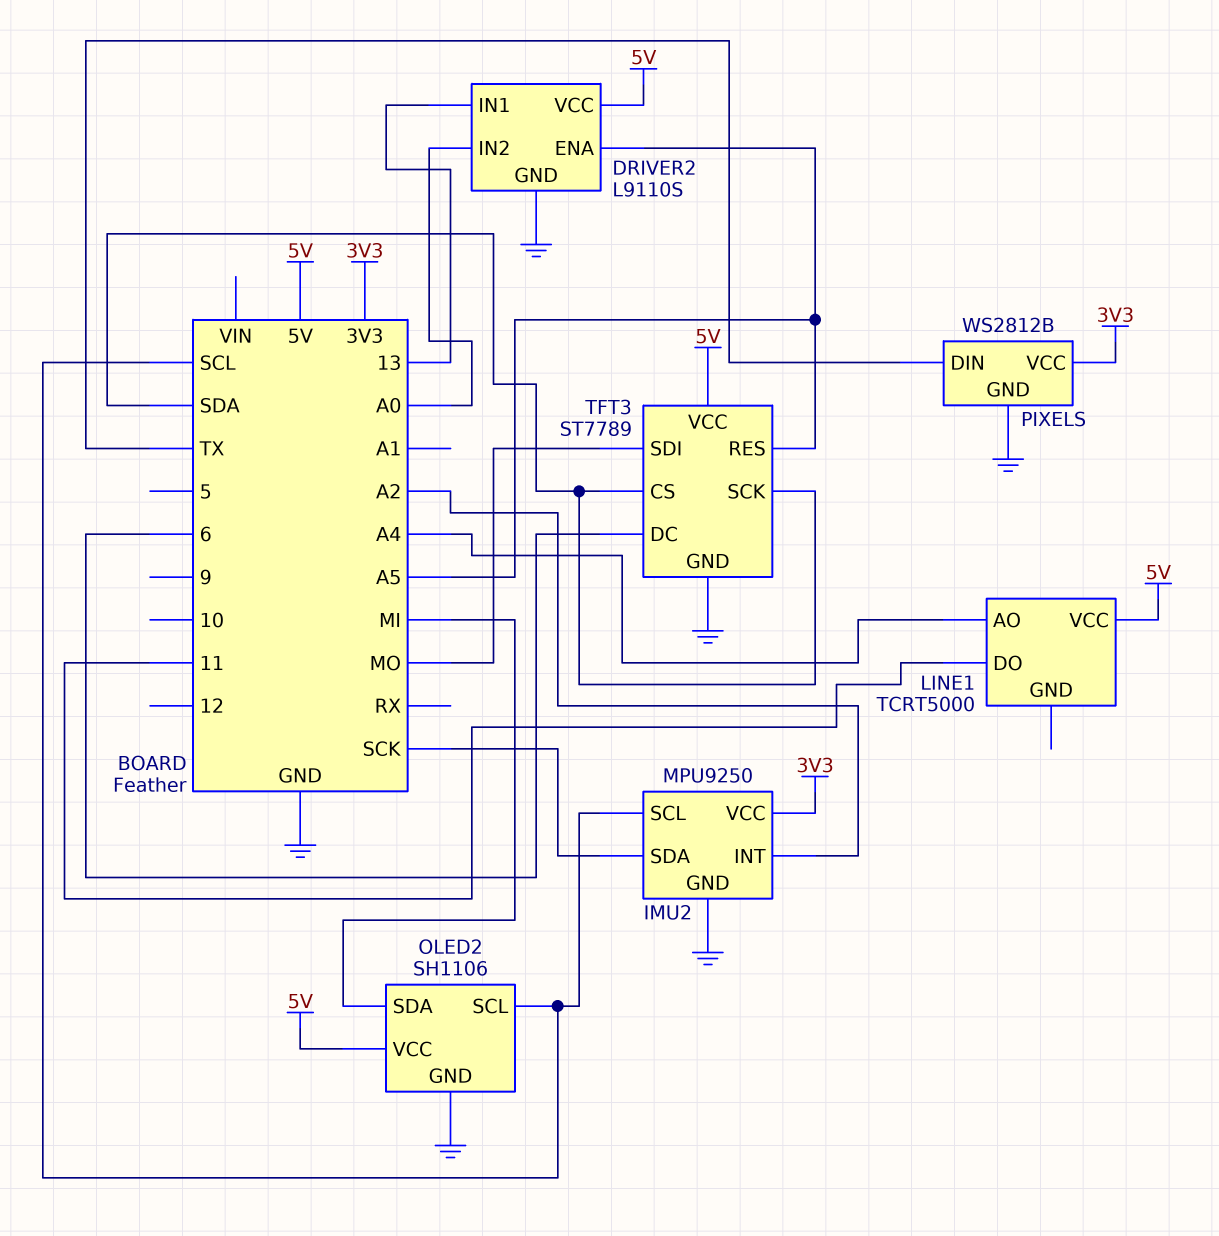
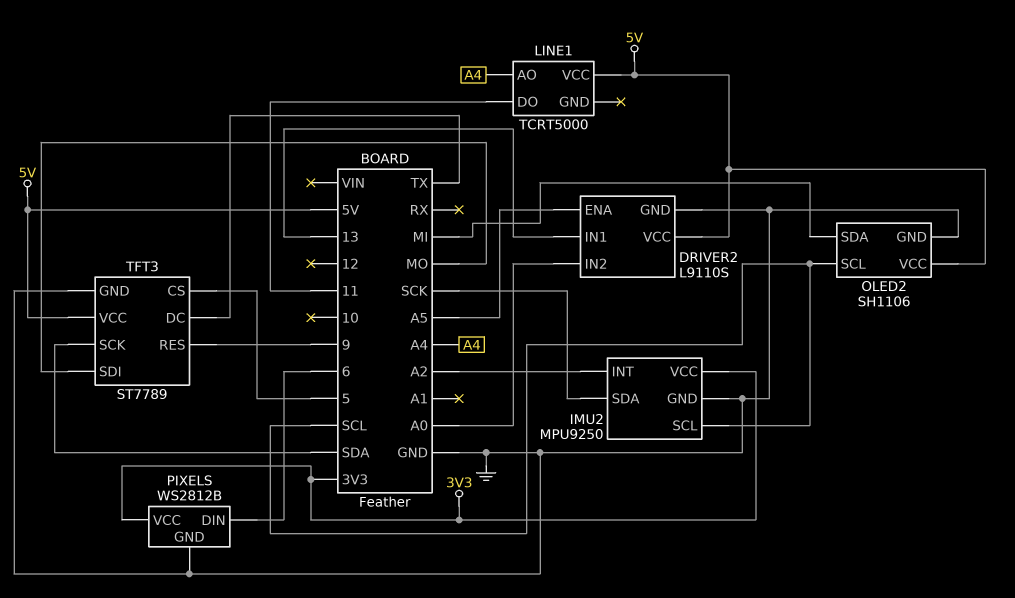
PIXELS pin DIN: TX -> 6
TFT3 pin CS: SDA -> 5
TFT3 pin DC: 6 -> TX
TFT3 pin RES: A5 -> 9

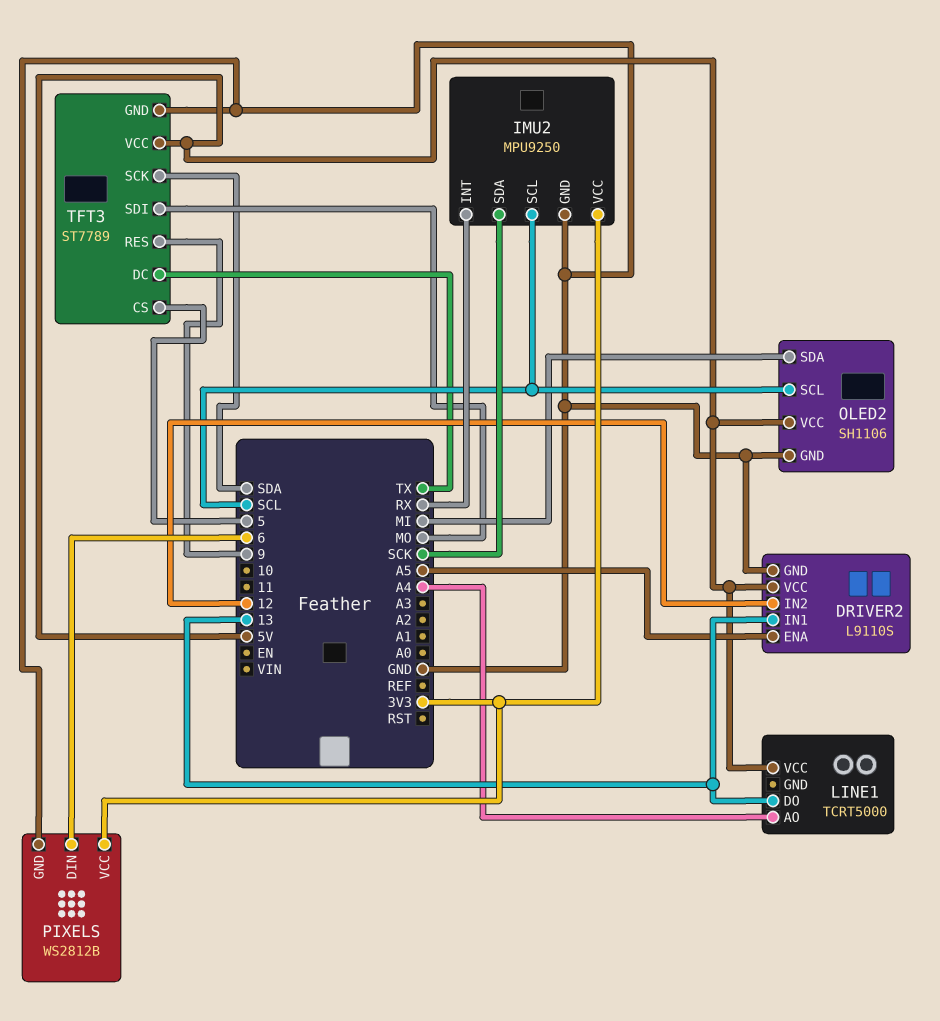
DRIVER2 pin IN2: A0 -> 12
IMU2 pin INT: A2 -> RX
LINE1 pin DO: 11 -> 13

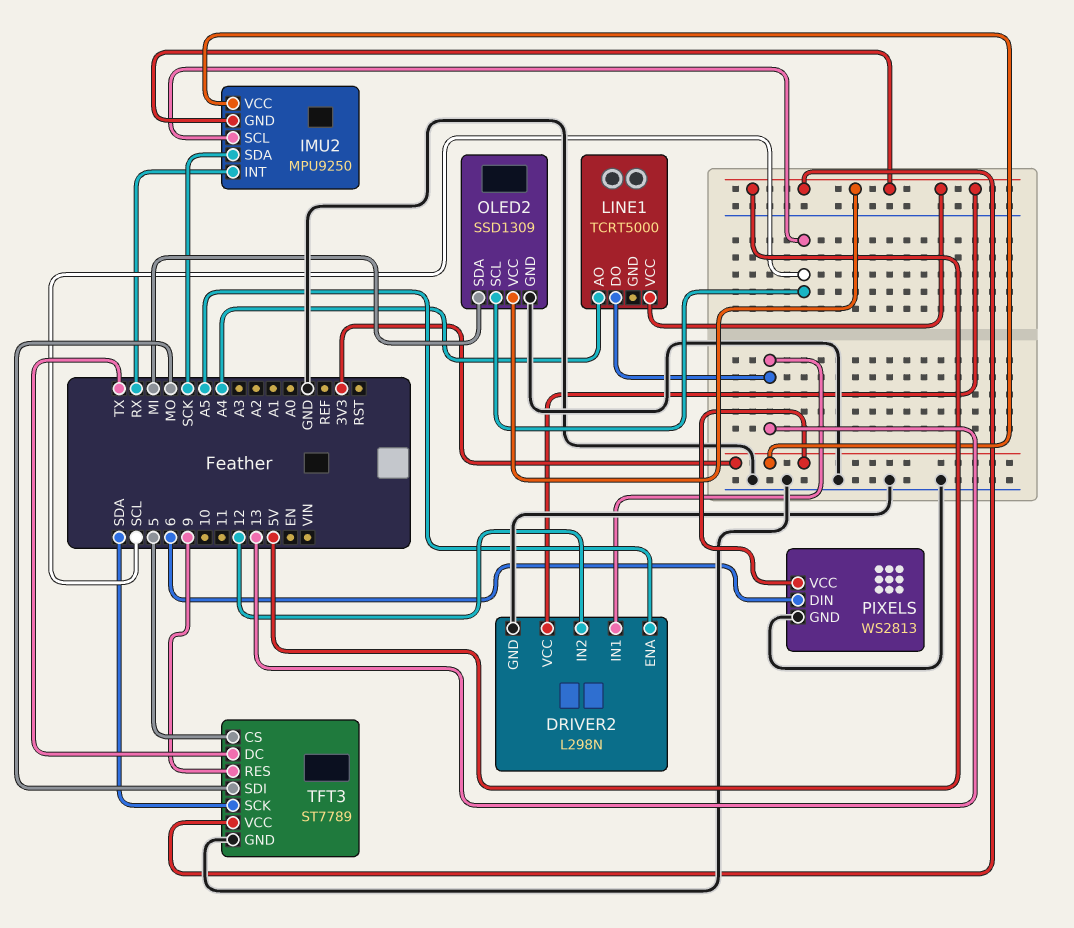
DRIVER2: L9110S -> L298N
IMU2 pin GND: GND -> 5V
OLED2: SH1106 -> SSD1309
PIXELS: WS2812B -> WS2813

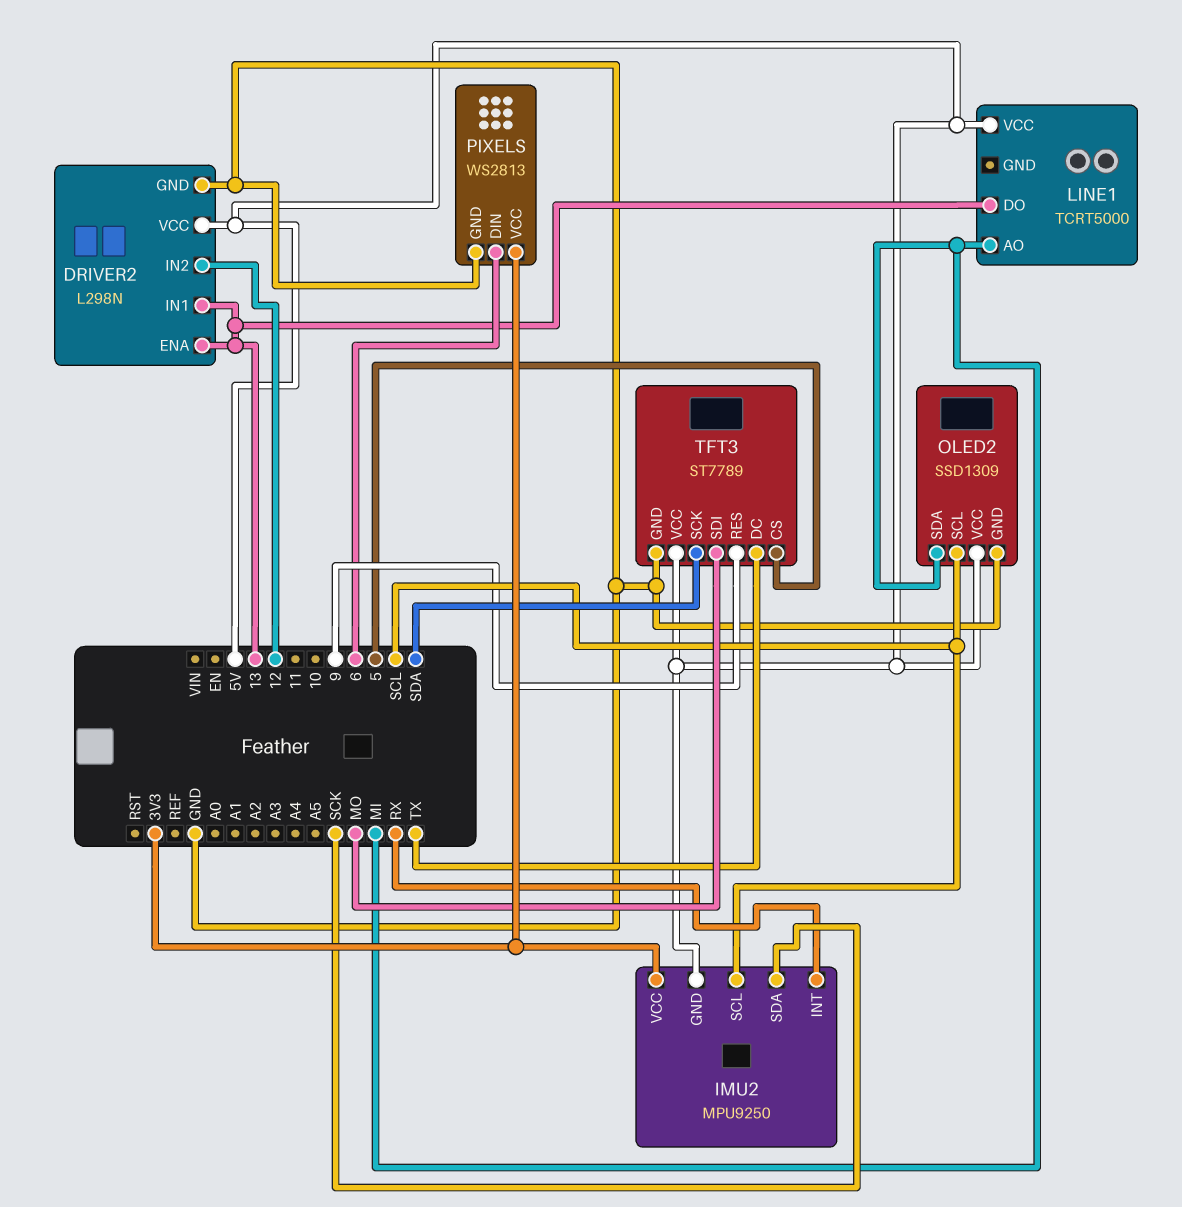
DRIVER2 pin ENA: A5 -> 13
LINE1 pin AO: A4 -> MI

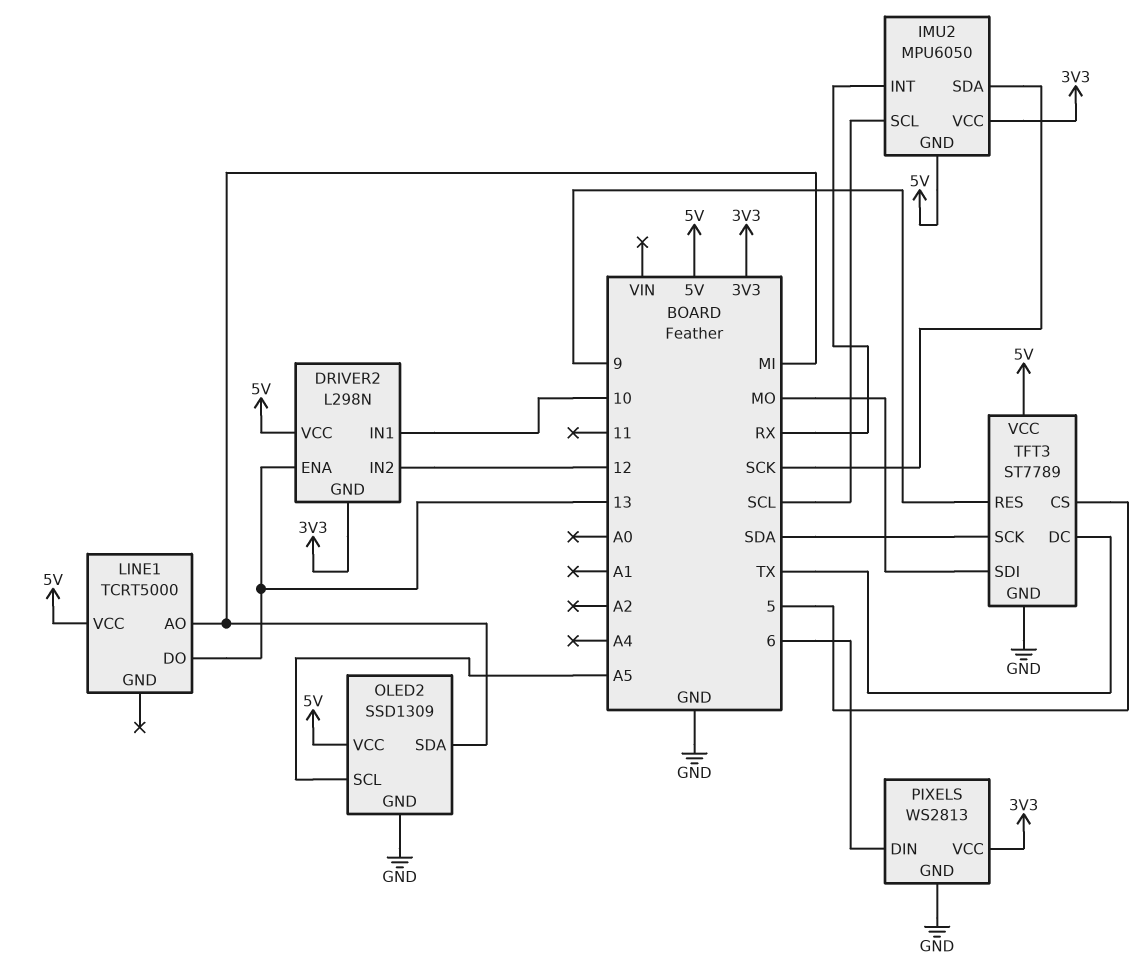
DRIVER2 pin GND: GND -> 3V3
DRIVER2 pin IN1: 13 -> 10
IMU2: MPU9250 -> MPU6050
OLED2 pin SCL: SCL -> A5

